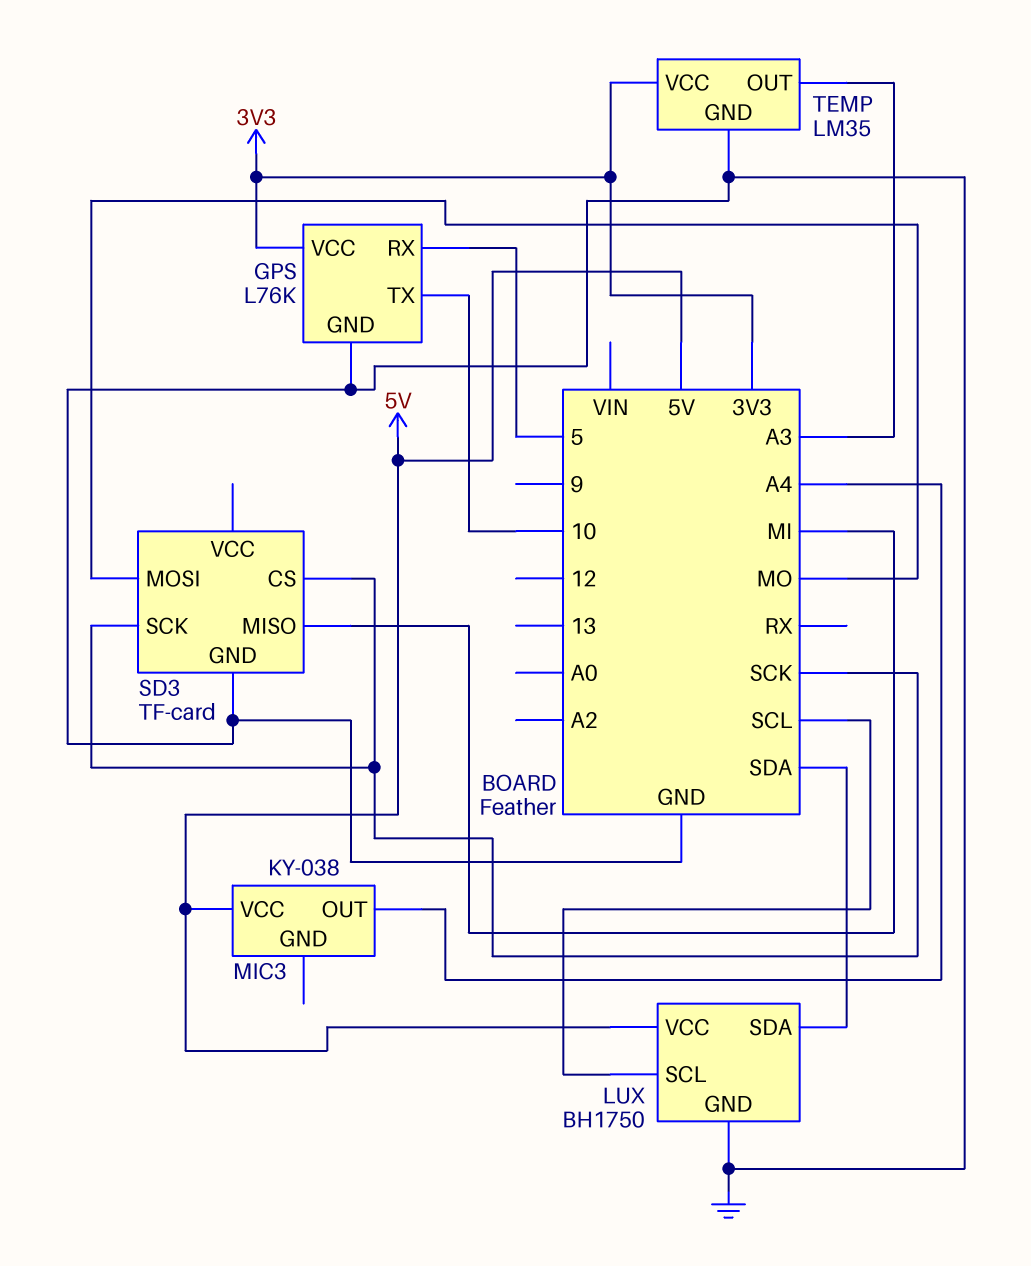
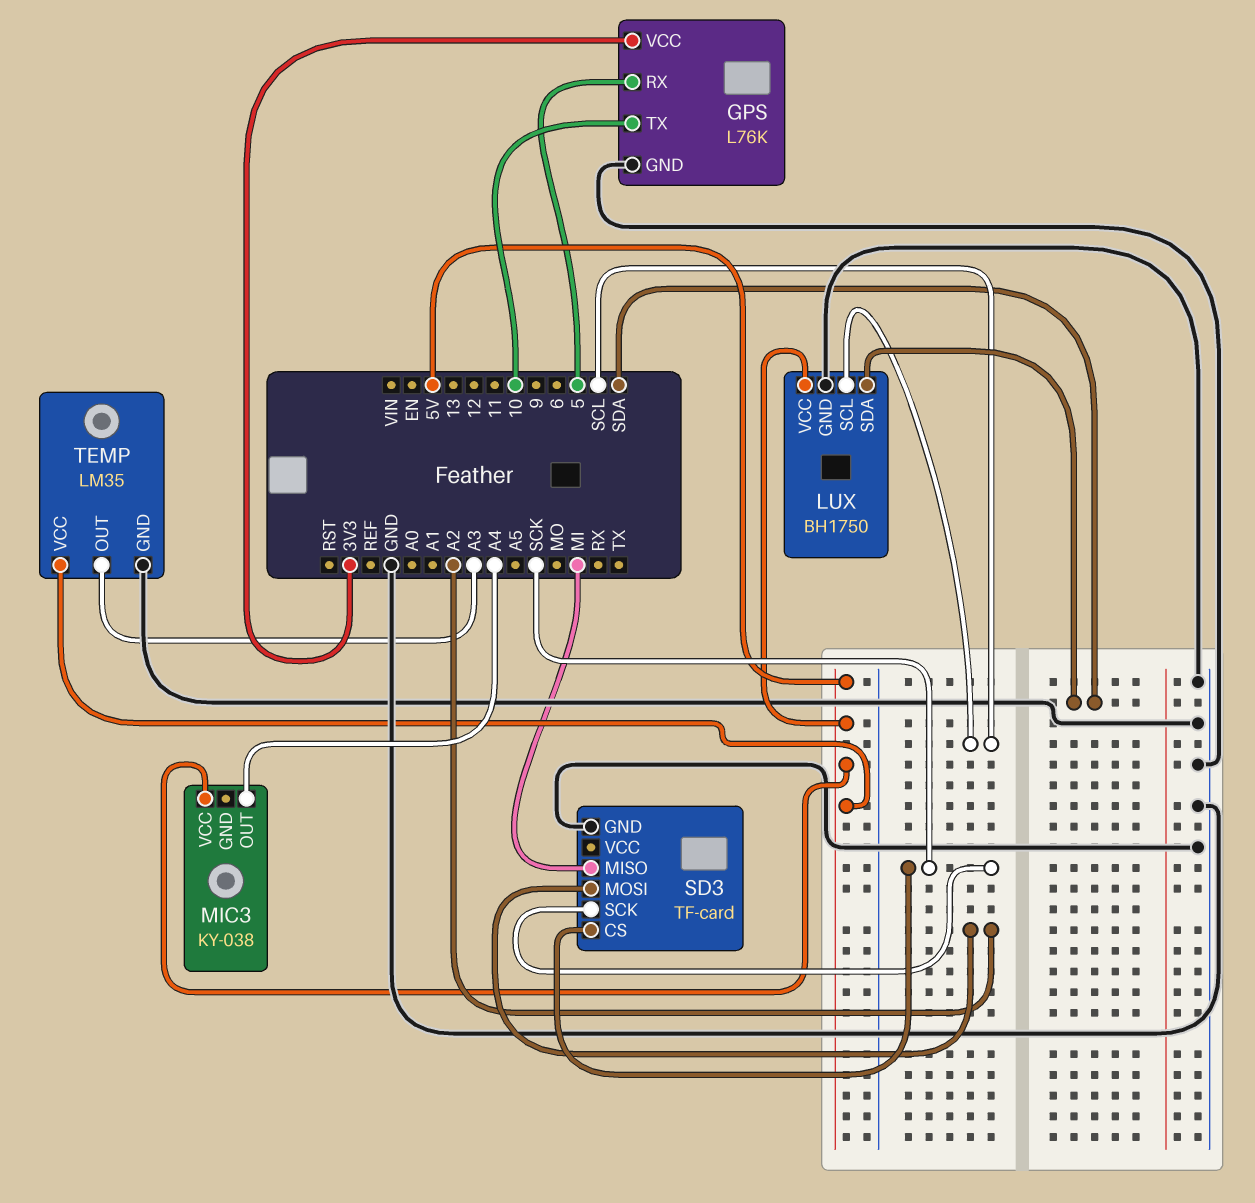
SD3 pin MOSI: MO -> A2
TEMP pin VCC: 3V3 -> 5V

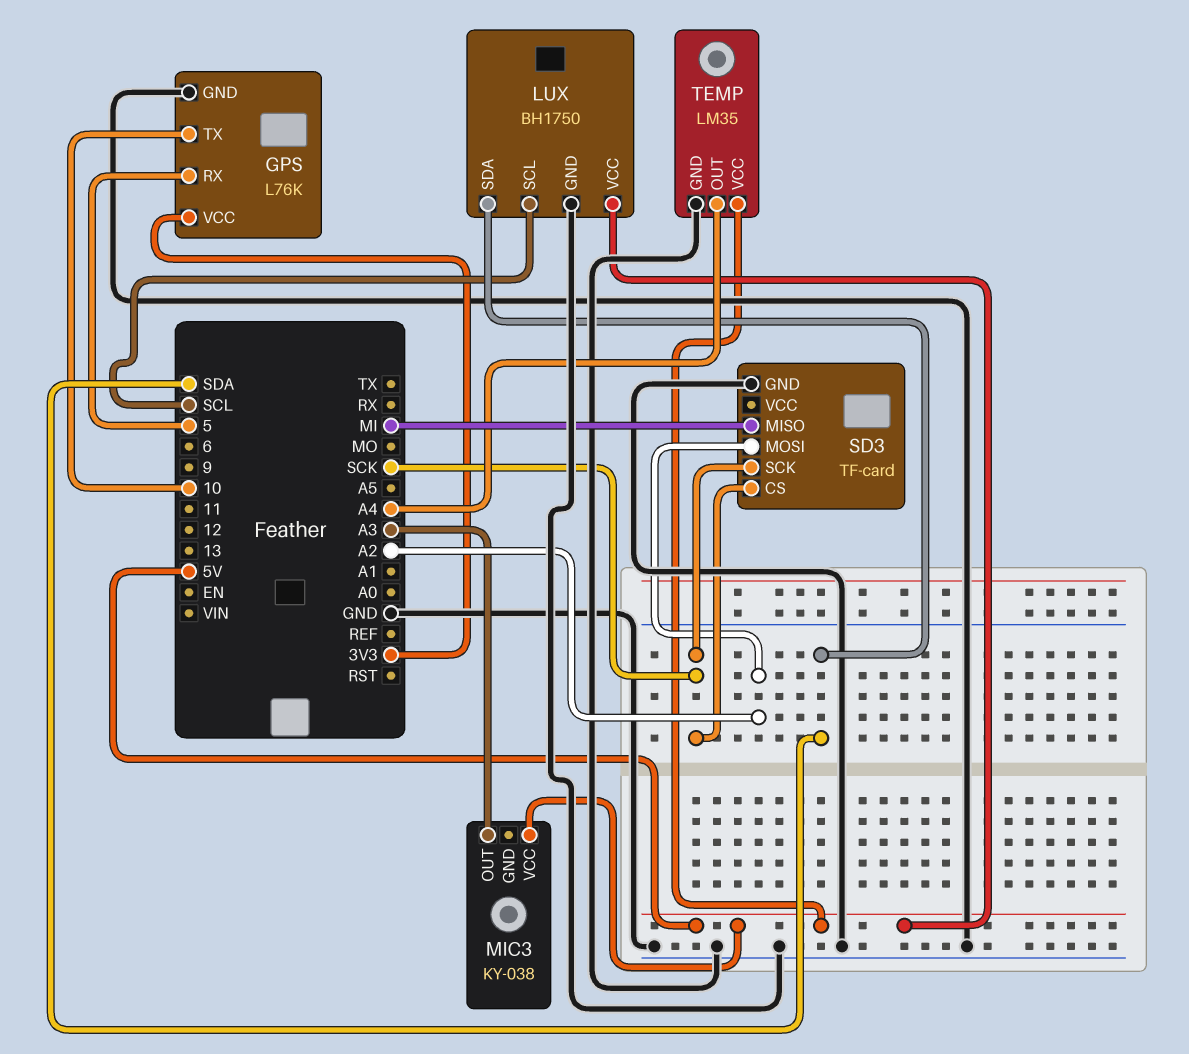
MIC3 pin OUT: A4 -> A3
TEMP pin OUT: A3 -> A4

